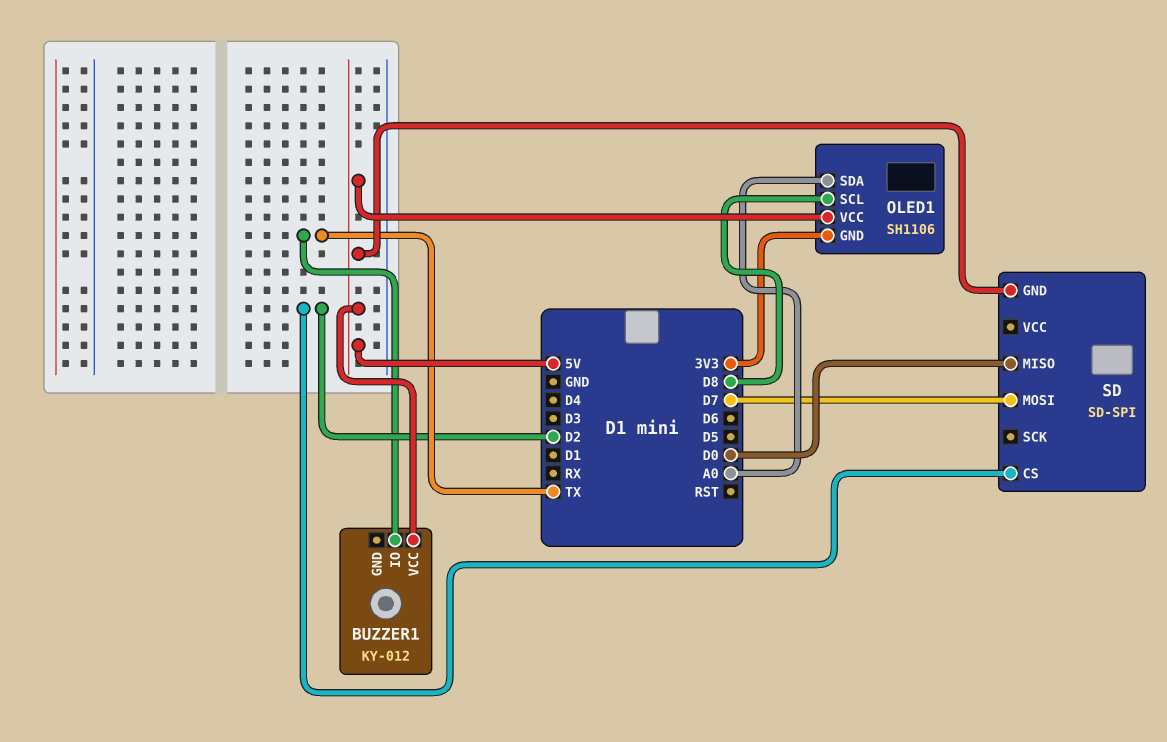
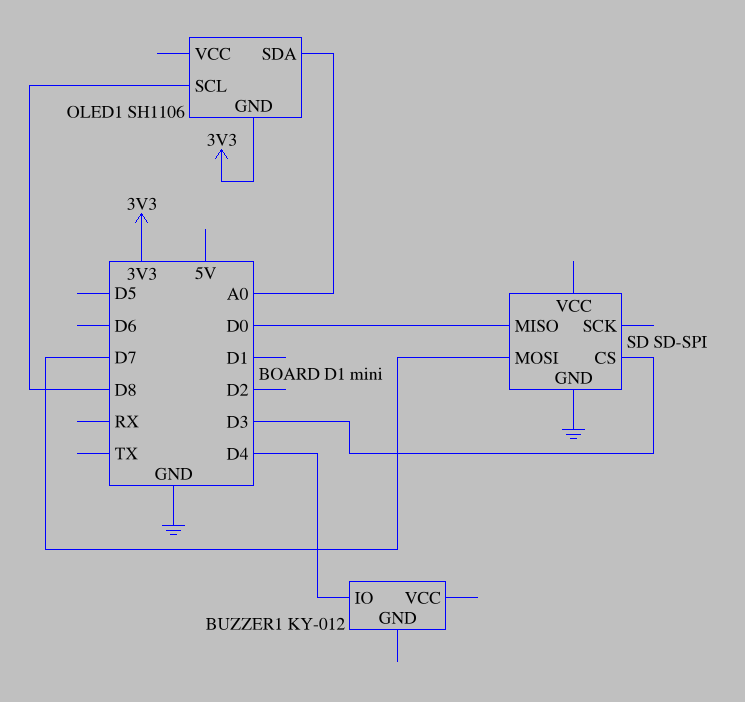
BUZZER1 pin IO: TX -> D4
BUZZER1 pin VCC: 5V -> none
OLED1 pin VCC: 5V -> none
SD pin CS: D2 -> D3
SD pin GND: 5V -> GND

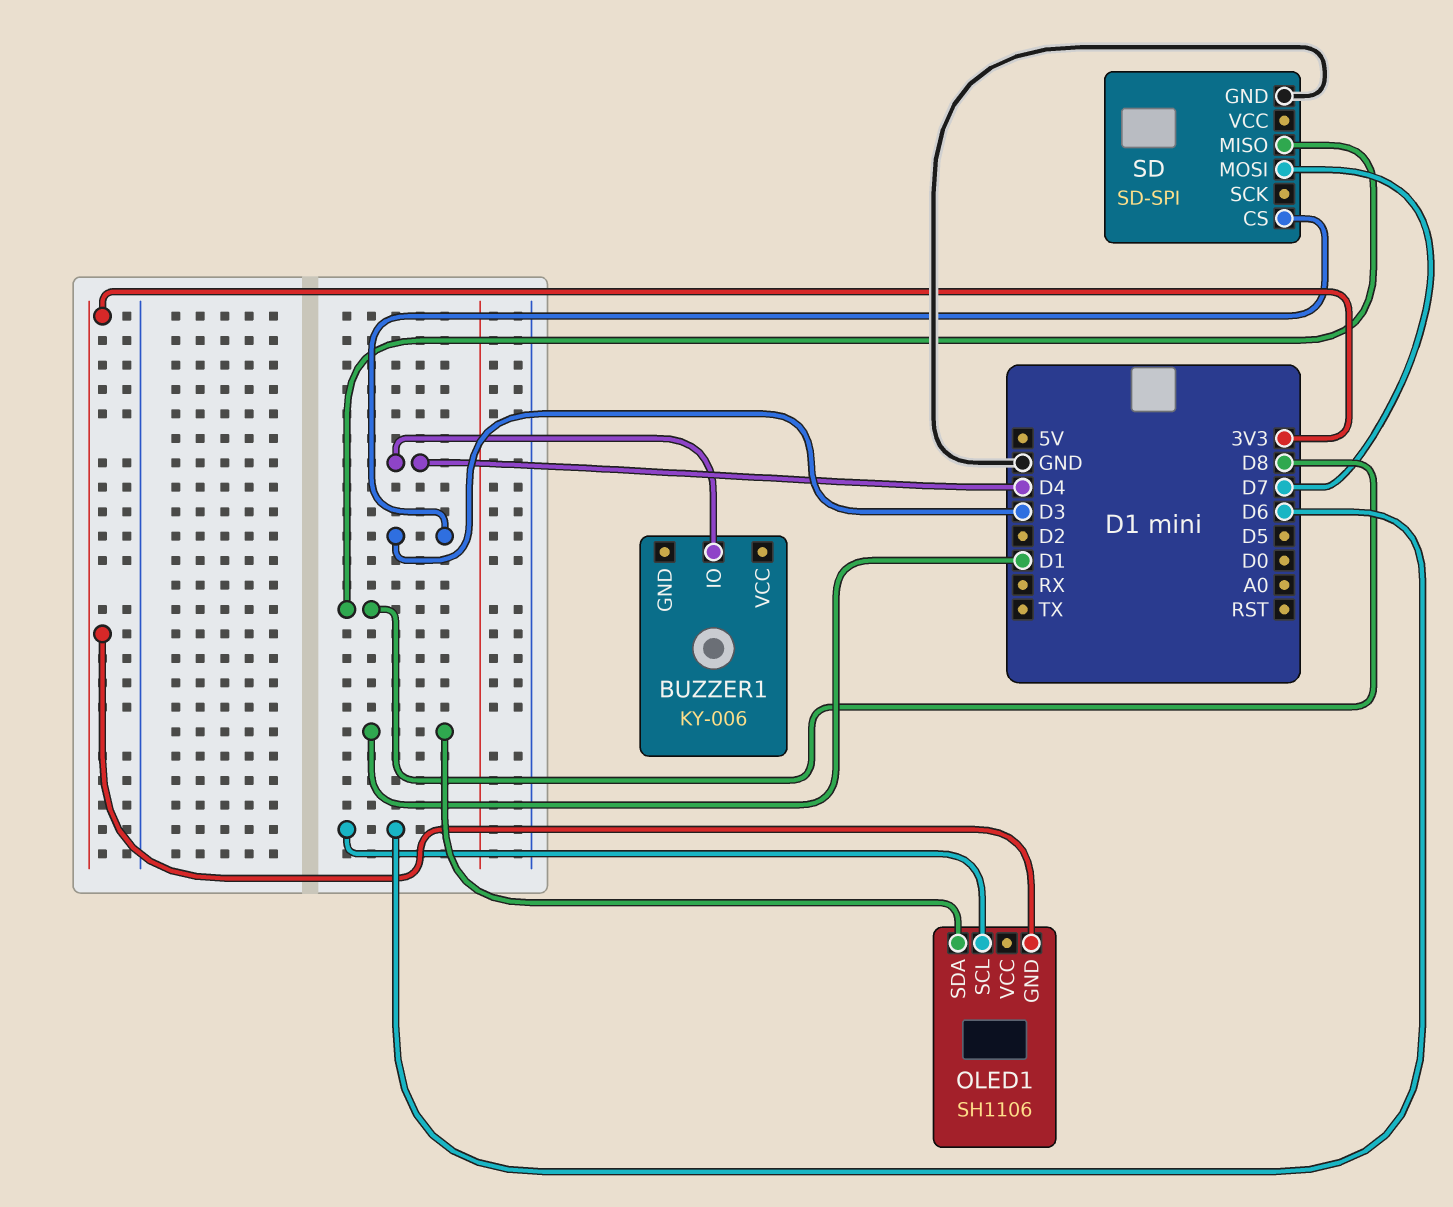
BUZZER1: KY-012 -> KY-006
OLED1 pin SCL: D8 -> D6
OLED1 pin SDA: A0 -> D1
SD pin MISO: D0 -> D8

